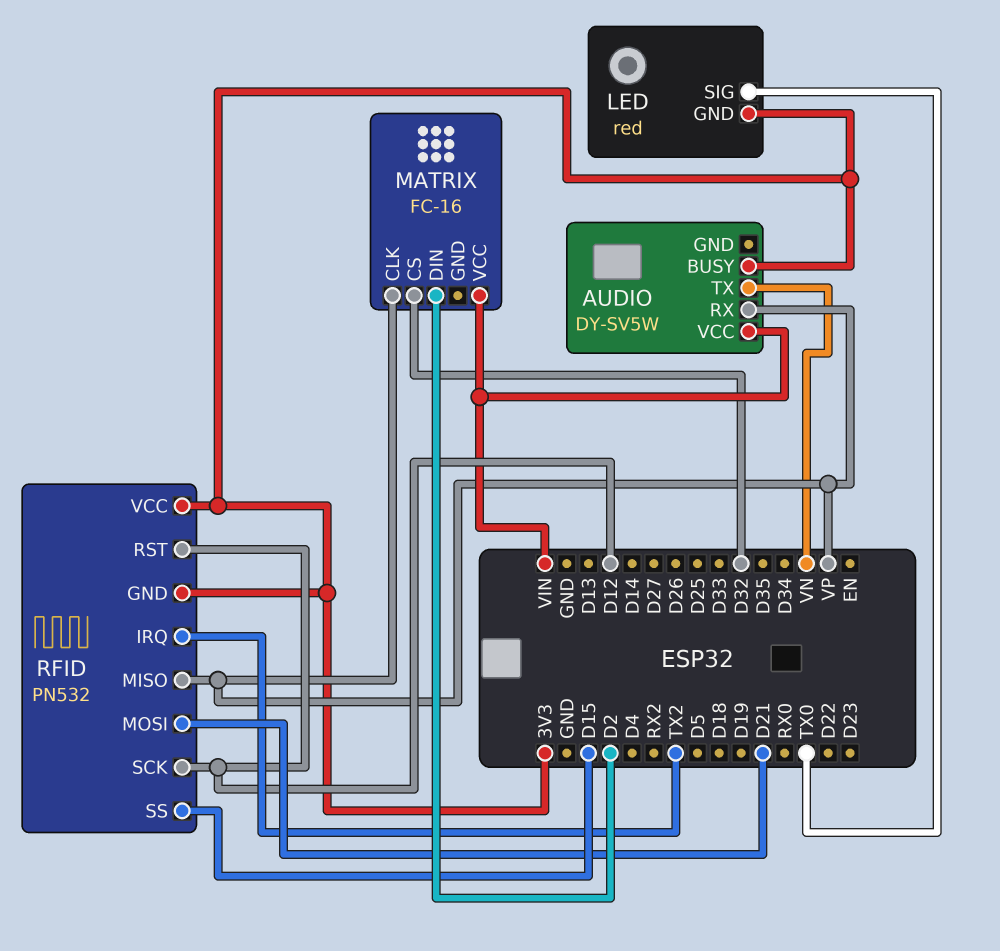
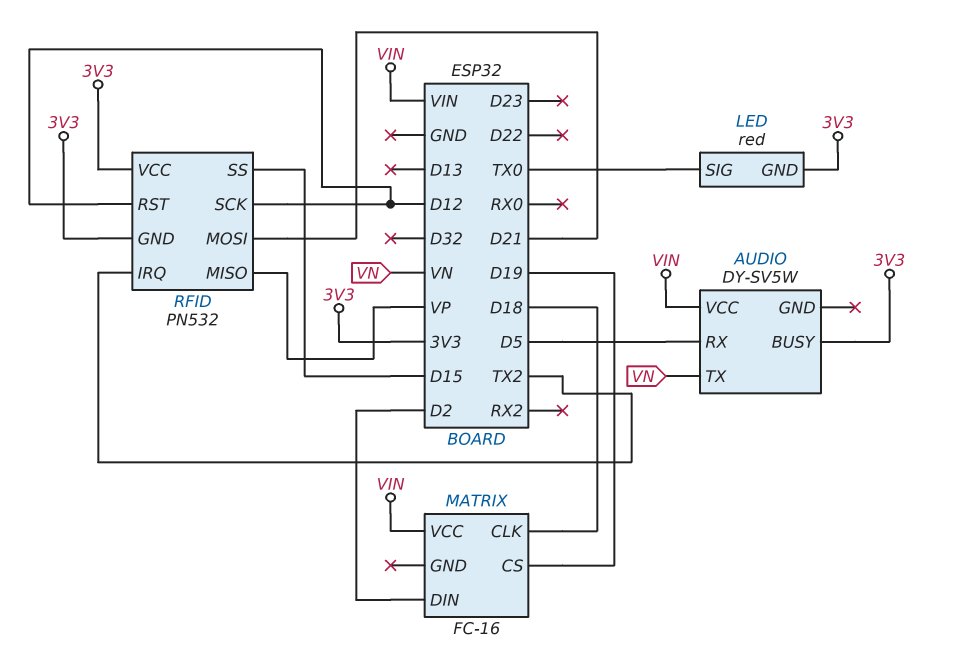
AUDIO pin RX: VP -> D5
MATRIX pin CLK: VP -> D18
MATRIX pin CS: D32 -> D19

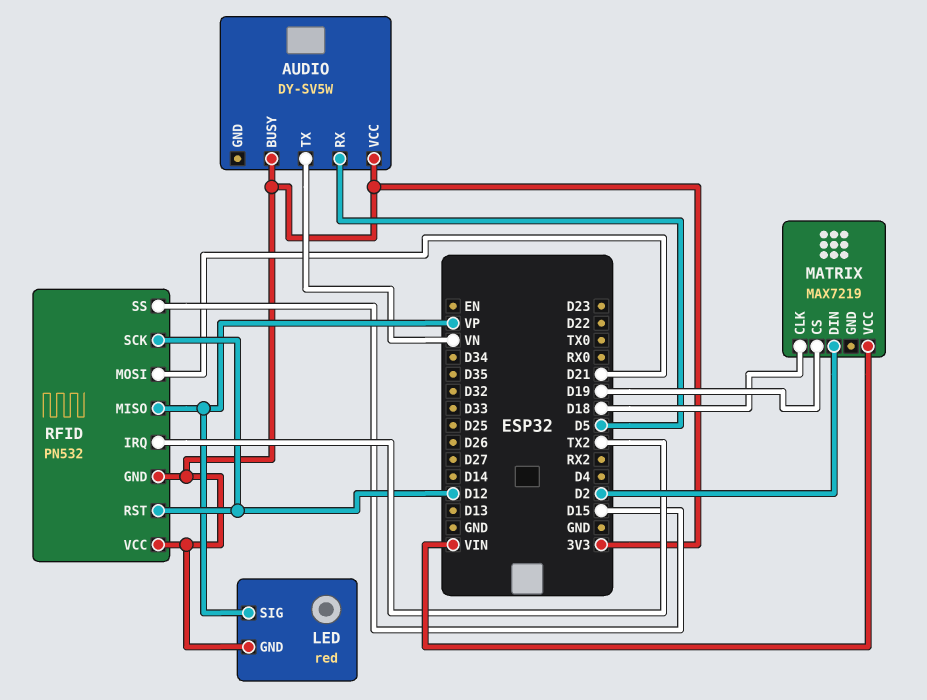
AUDIO pin VCC: VIN -> 3V3
LED pin SIG: TX0 -> VP
MATRIX: FC-16 -> MAX7219

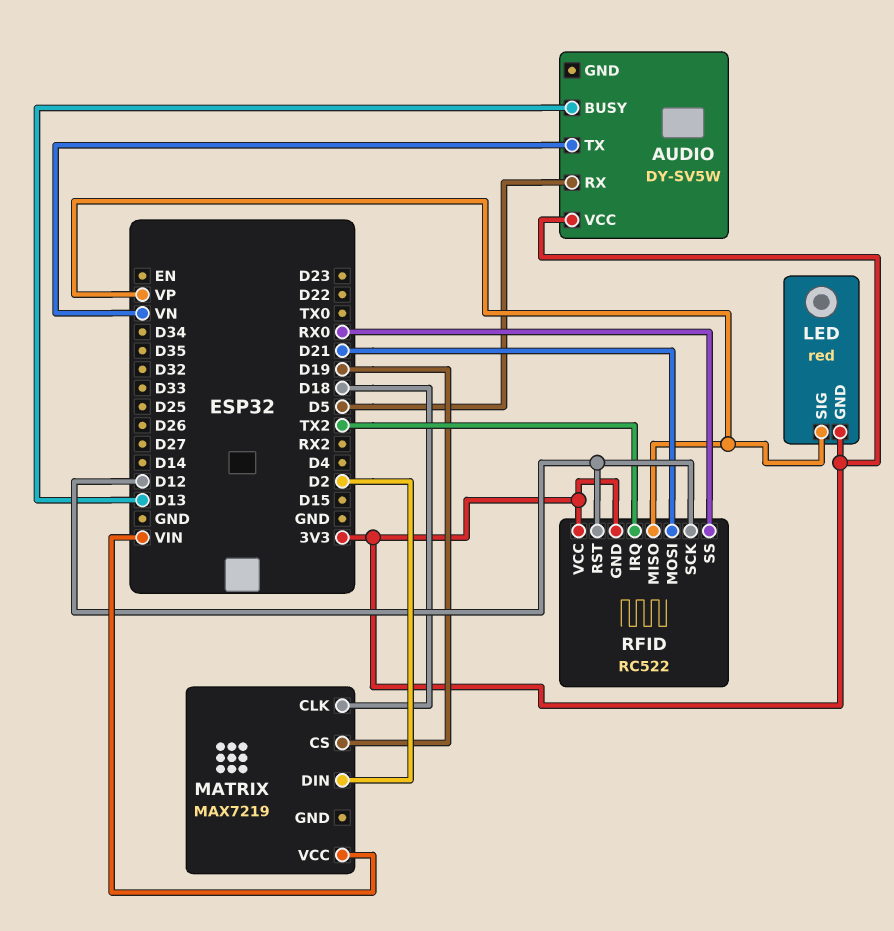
AUDIO pin BUSY: 3V3 -> D13
RFID: PN532 -> RC522
RFID pin SS: D15 -> RX0

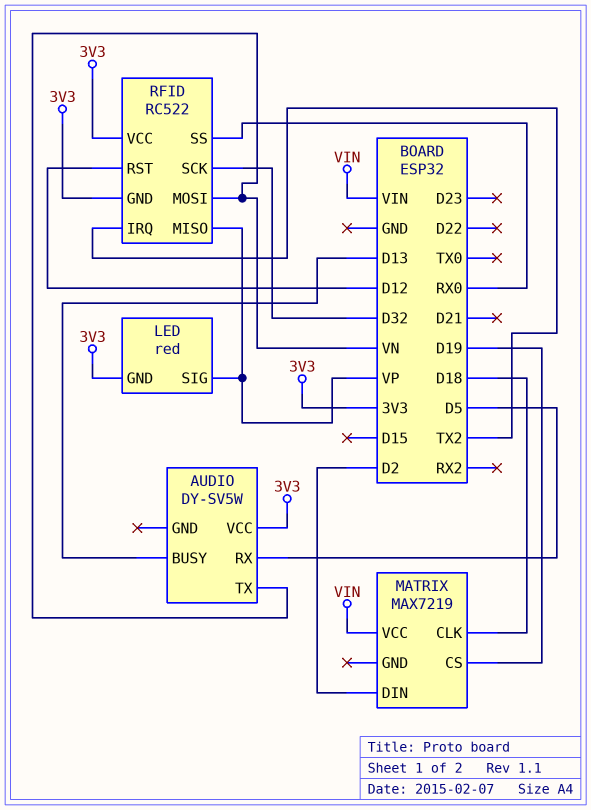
RFID pin MOSI: D21 -> VN
RFID pin SCK: D12 -> D32

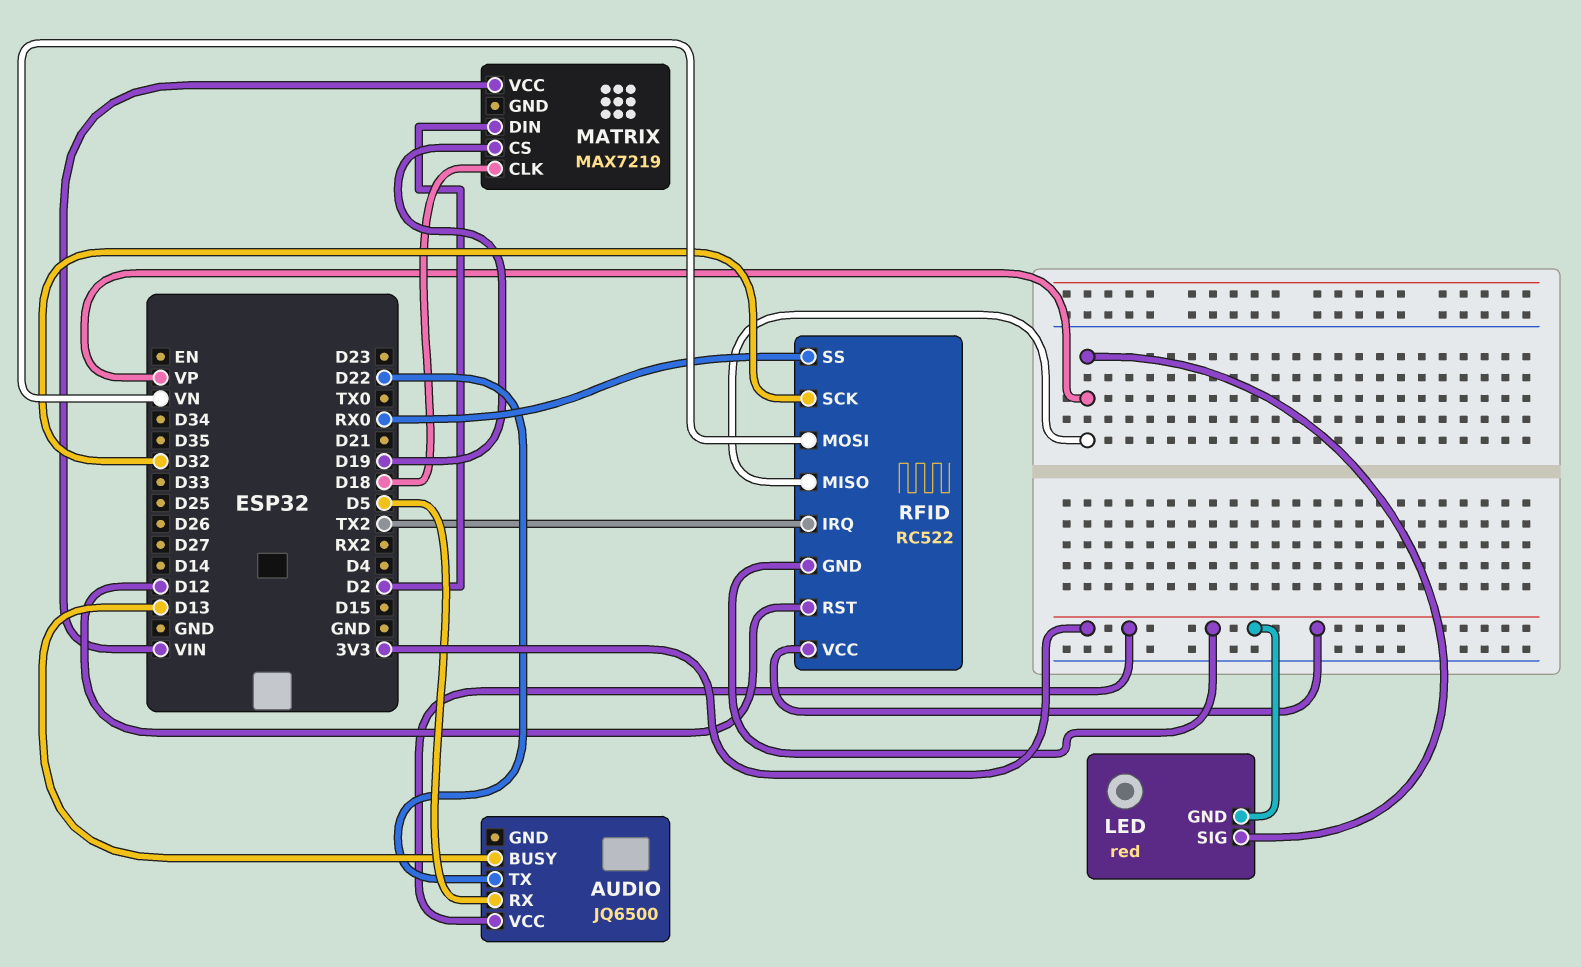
AUDIO: DY-SV5W -> JQ6500
AUDIO pin TX: VN -> D22

